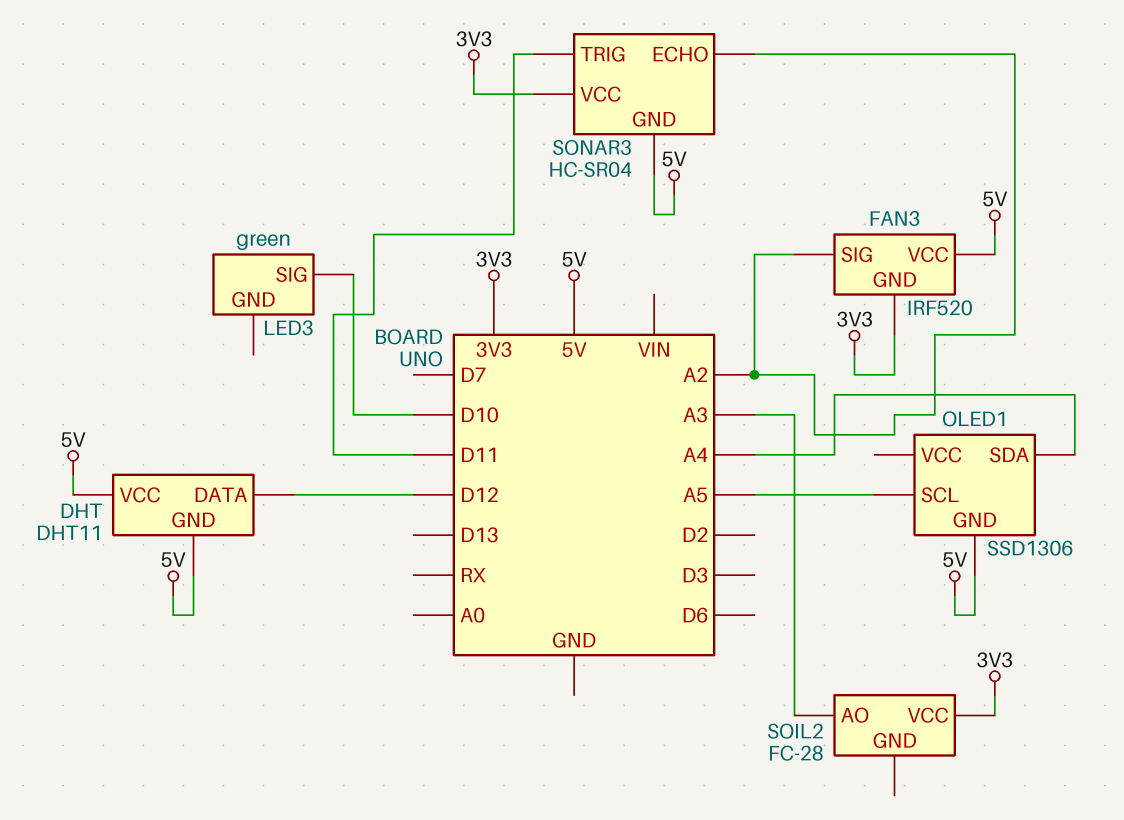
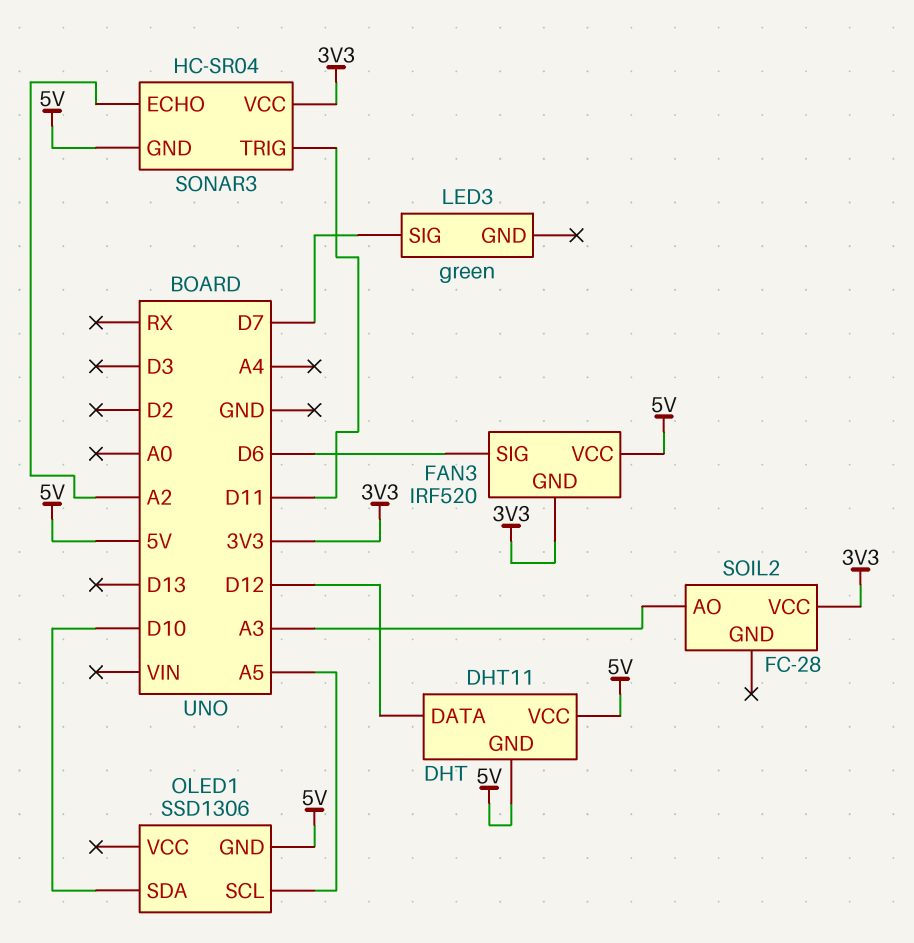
FAN3 pin SIG: A2 -> D6
LED3 pin SIG: D10 -> D7
OLED1 pin SDA: A4 -> D10

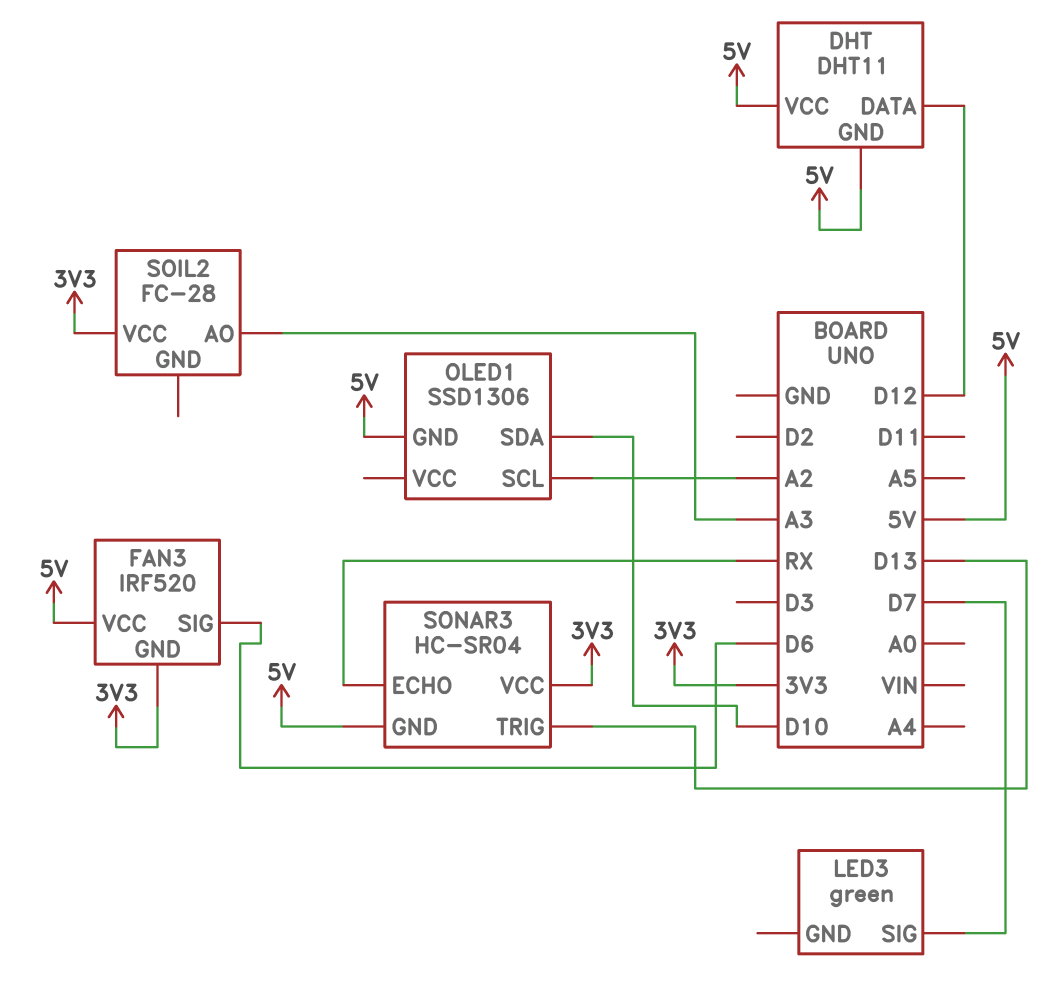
OLED1 pin SCL: A5 -> A2
SONAR3 pin ECHO: A2 -> RX
SONAR3 pin TRIG: D11 -> D13

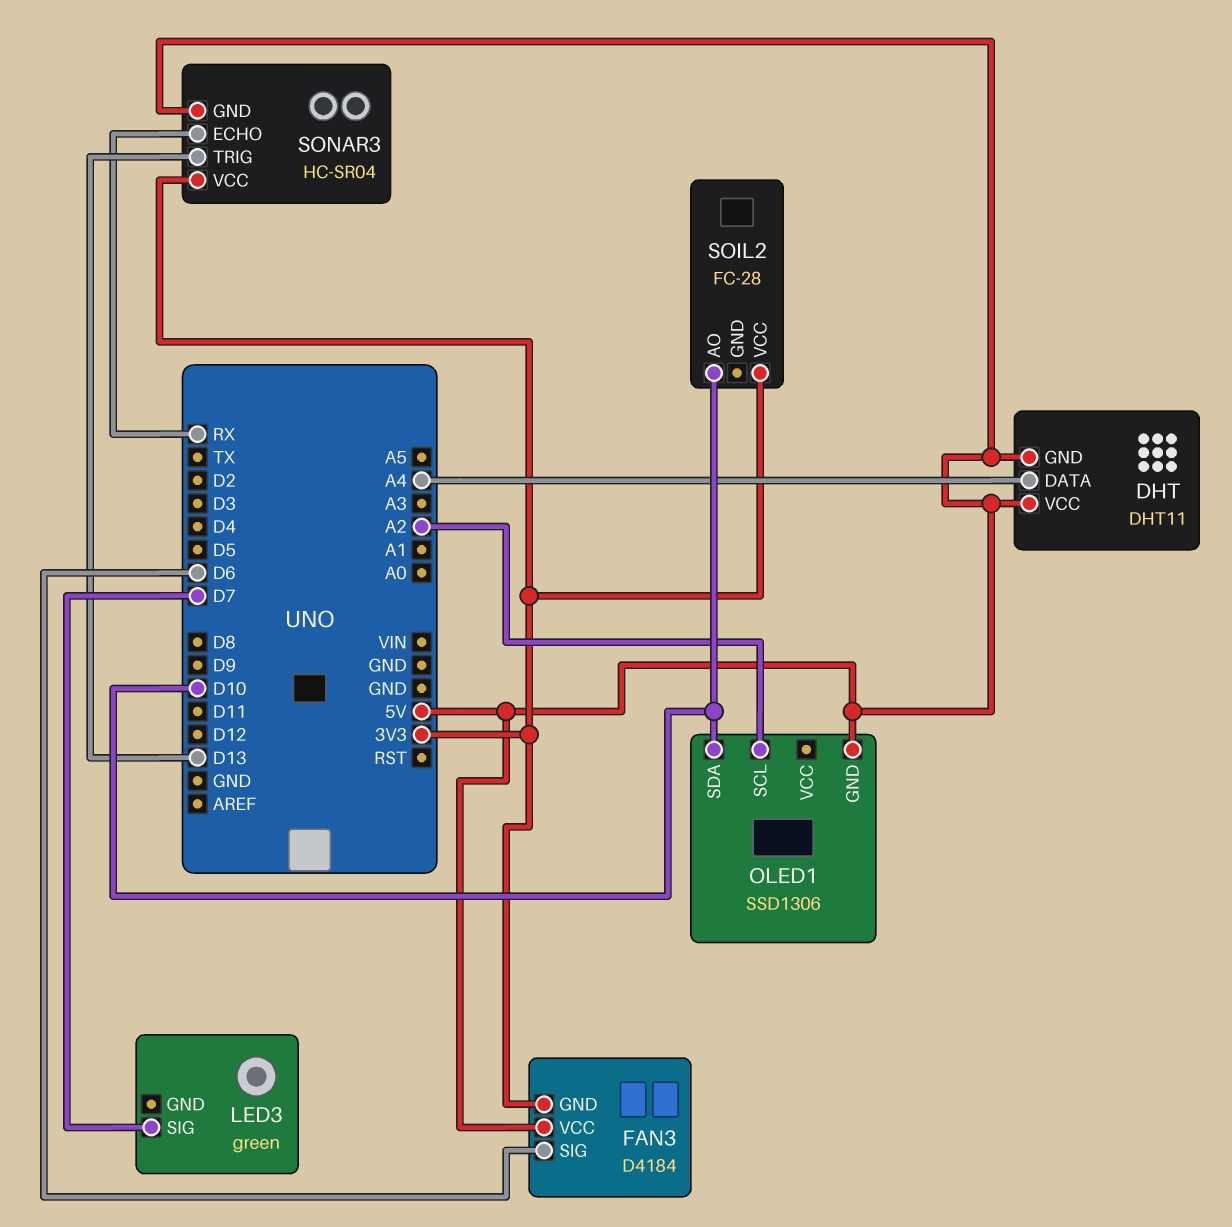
DHT pin DATA: D12 -> A4
FAN3: IRF520 -> D4184
SOIL2 pin AO: A3 -> D10

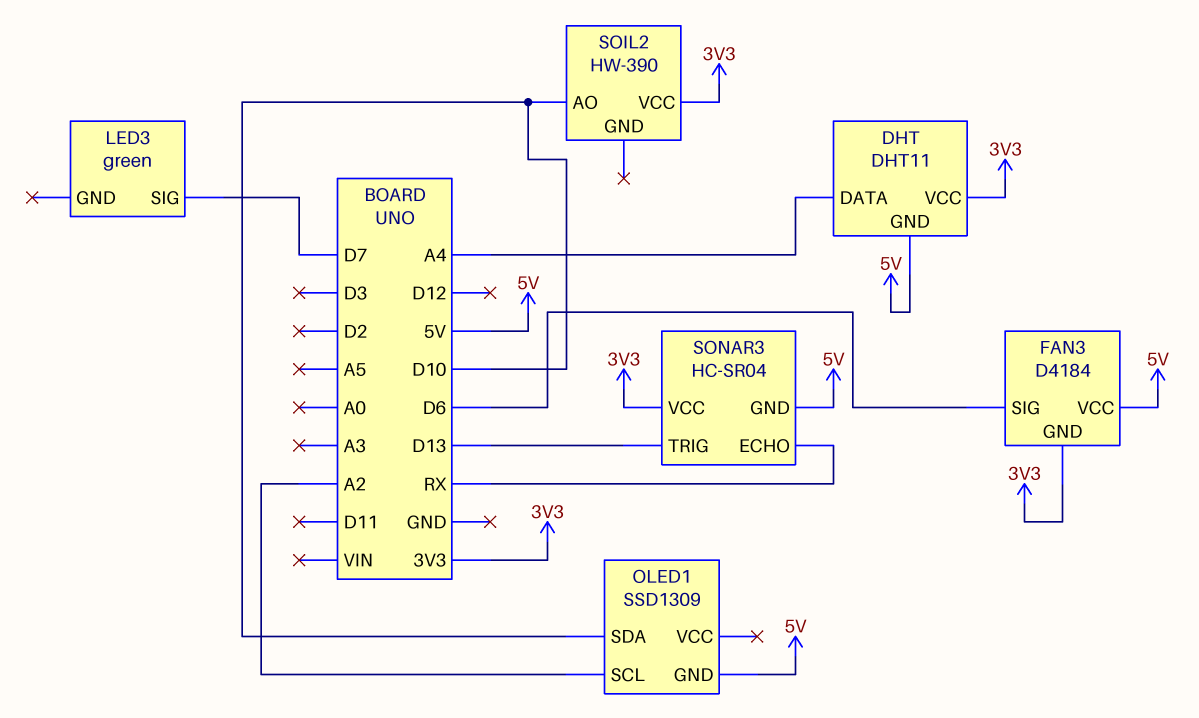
DHT pin VCC: 5V -> 3V3
OLED1: SSD1306 -> SSD1309
SOIL2: FC-28 -> HW-390

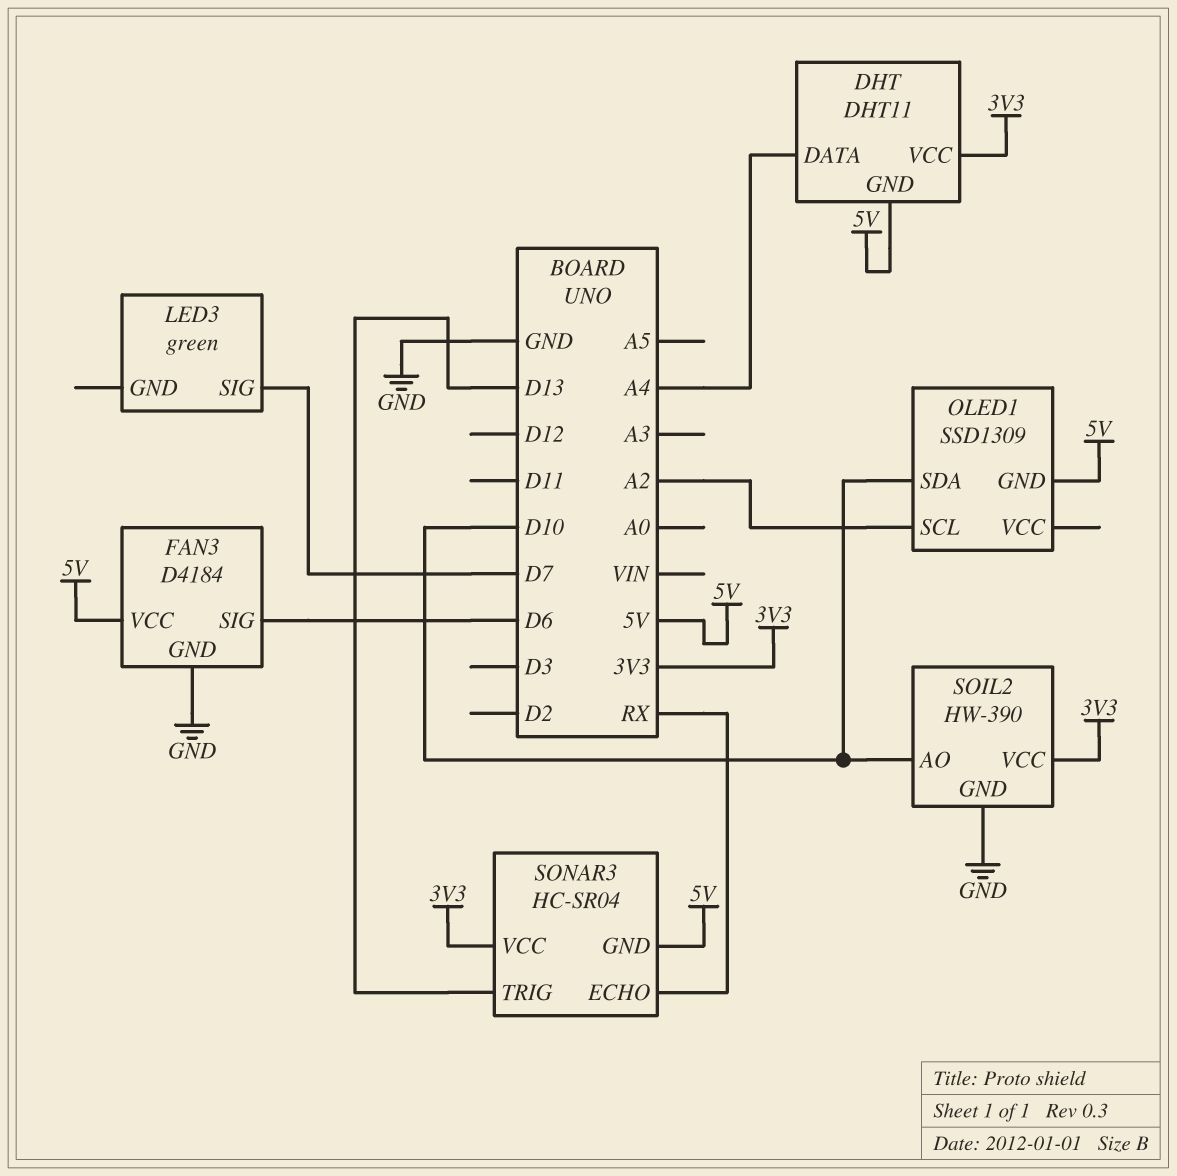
FAN3 pin GND: 3V3 -> GND
SOIL2 pin GND: none -> GND

